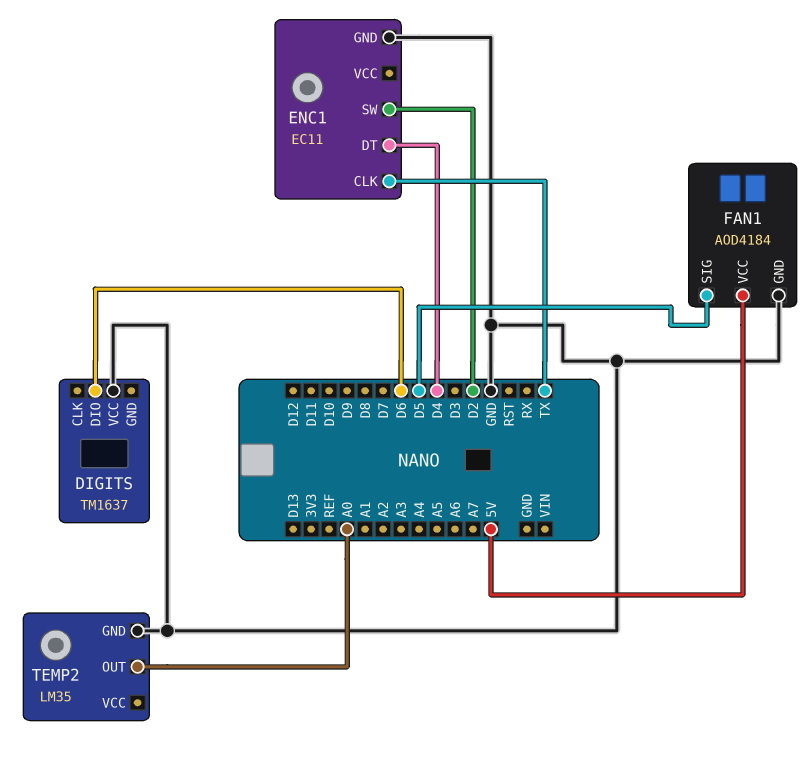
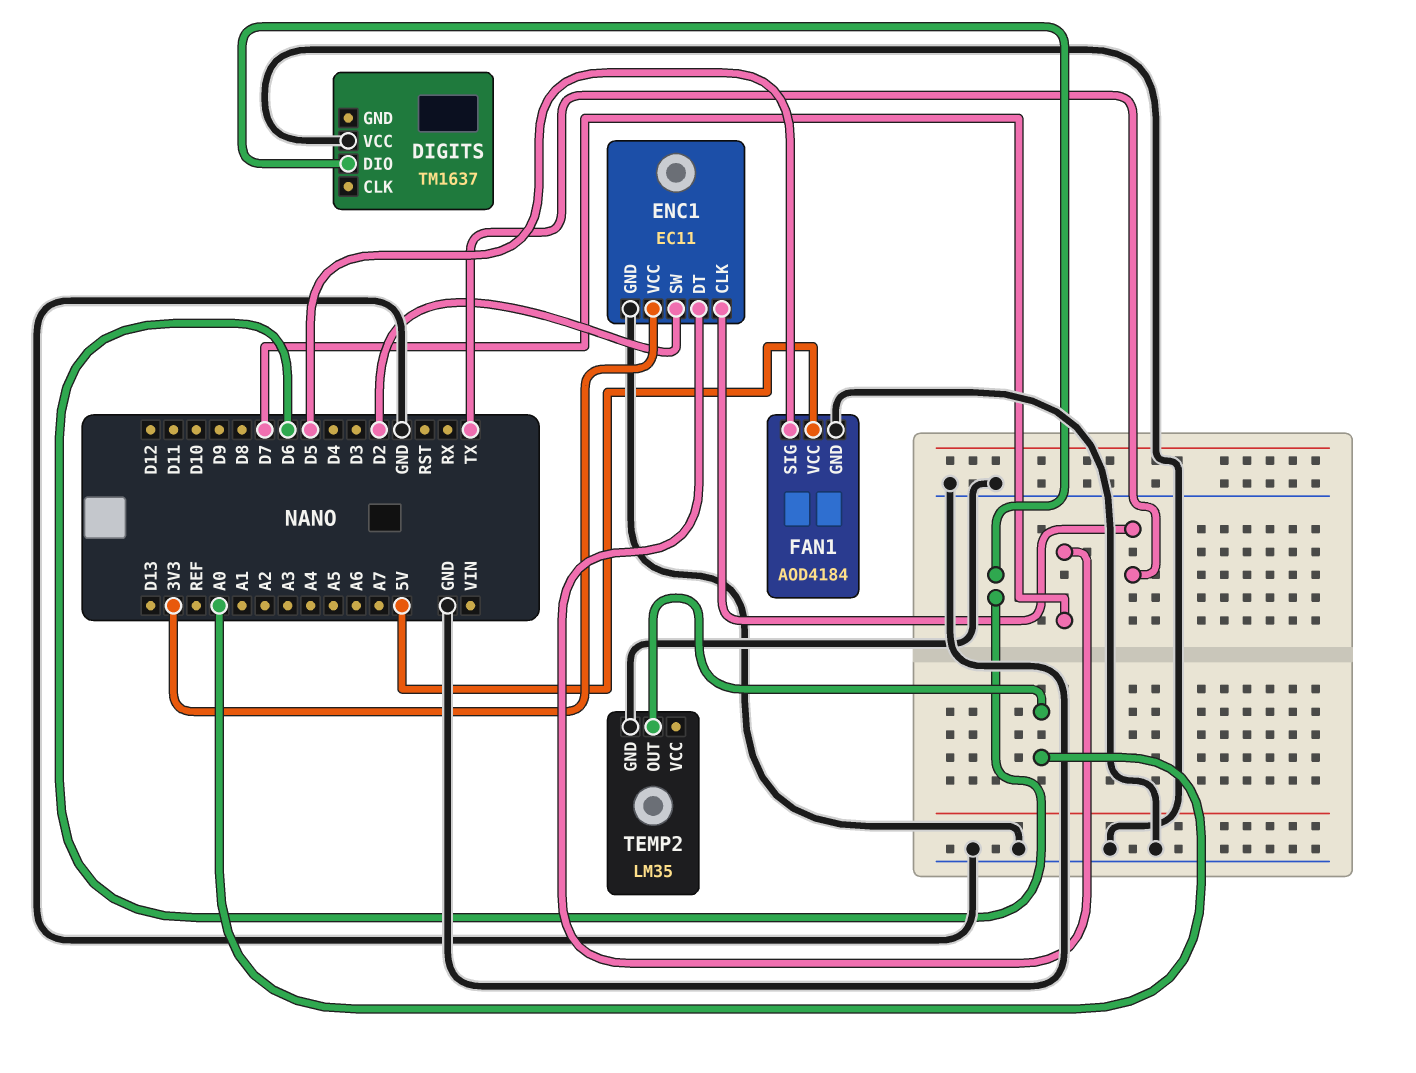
ENC1 pin DT: D4 -> D7
ENC1 pin VCC: none -> 3V3

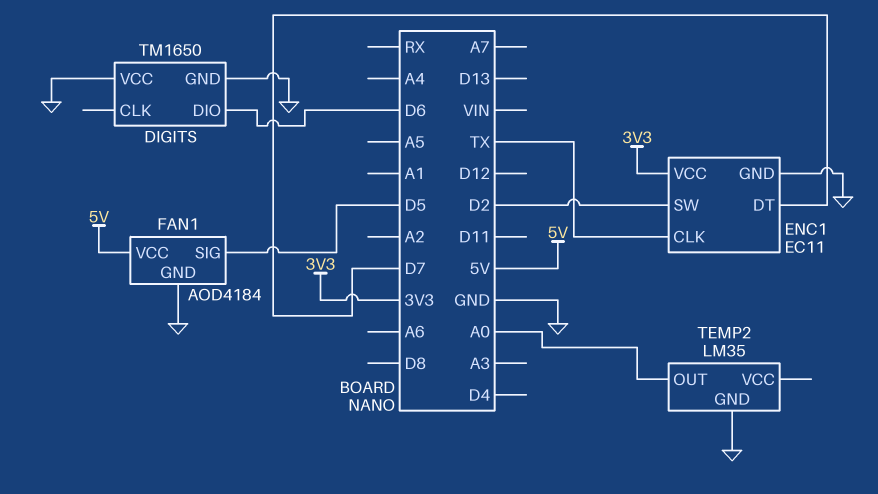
DIGITS: TM1637 -> TM1650
DIGITS pin GND: none -> GND

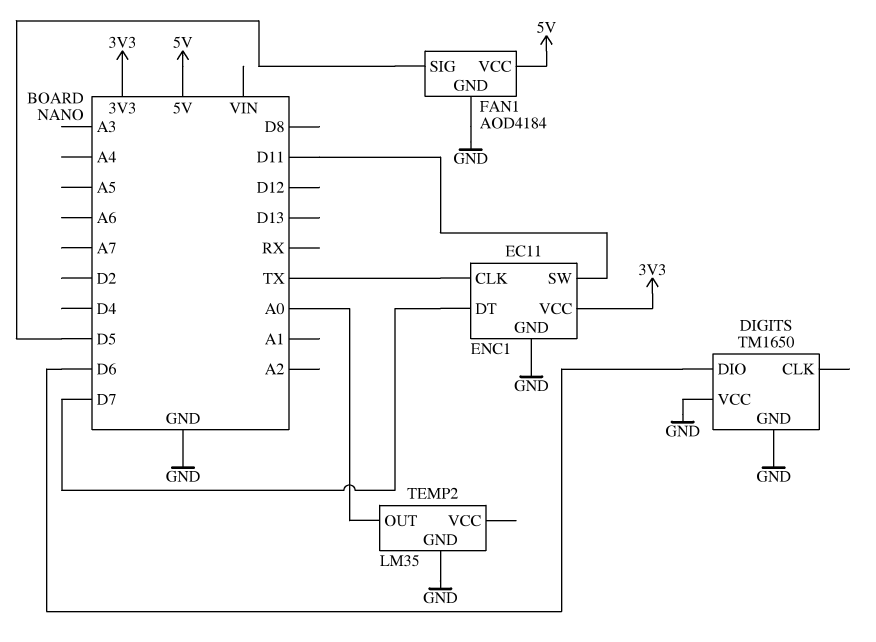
ENC1 pin SW: D2 -> D11

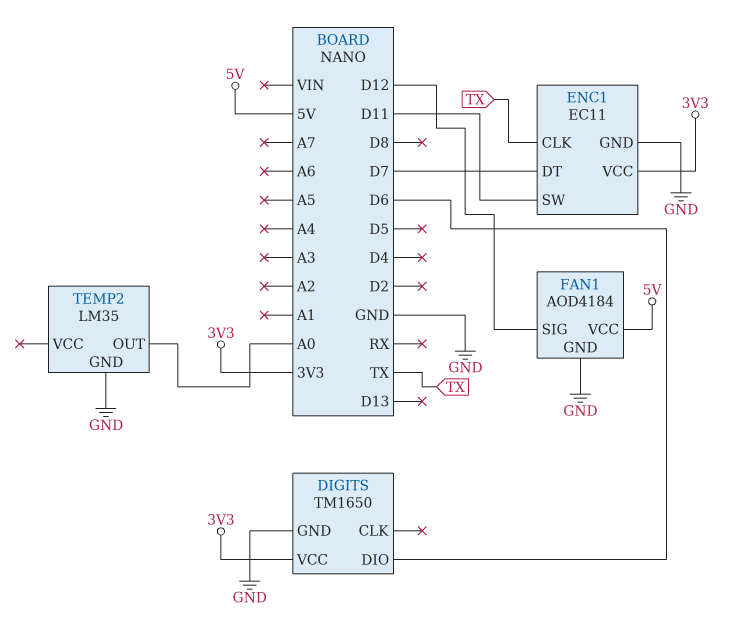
DIGITS pin VCC: GND -> 3V3
FAN1 pin SIG: D5 -> D12

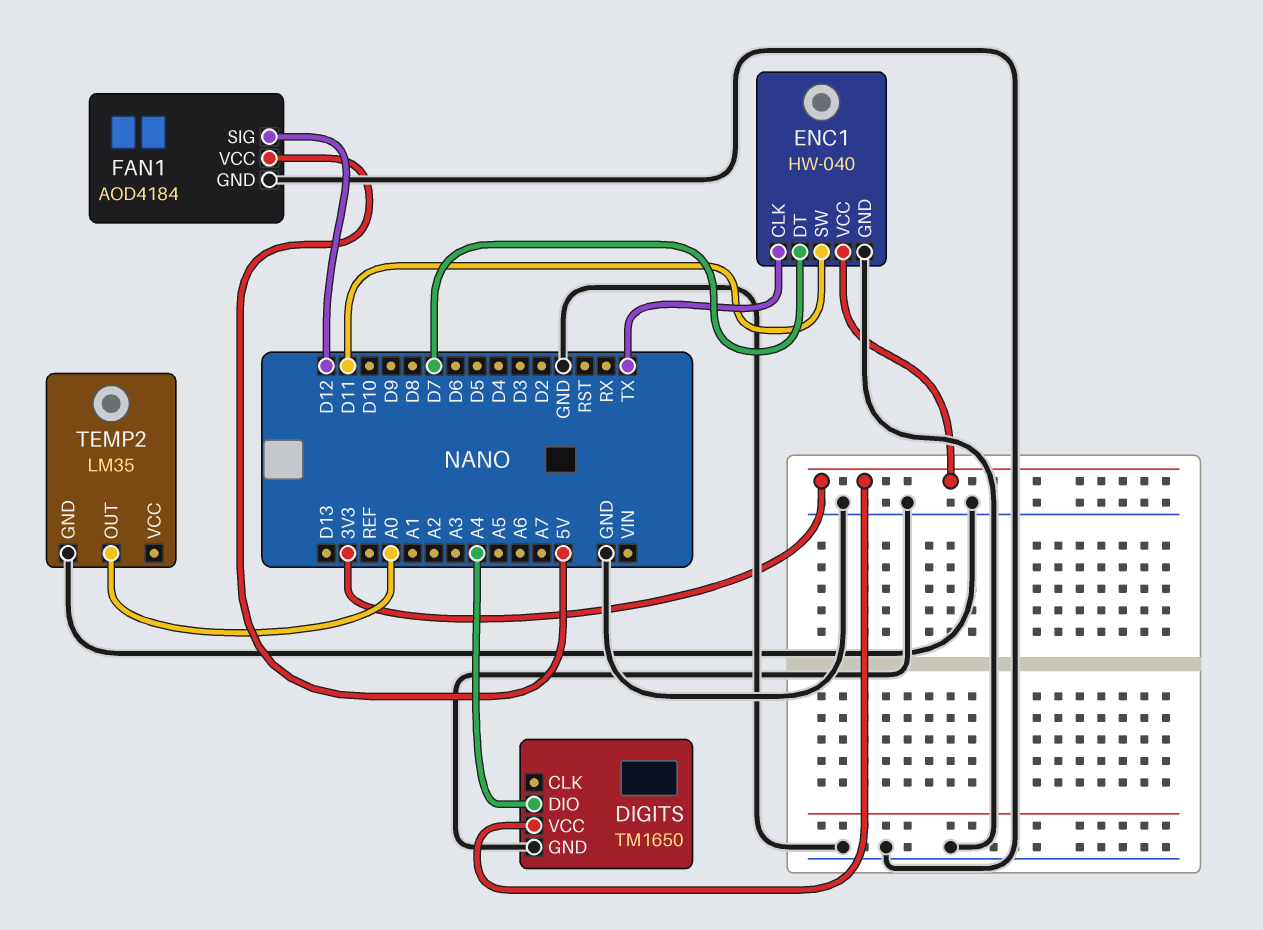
DIGITS pin DIO: D6 -> A4
ENC1: EC11 -> HW-040

